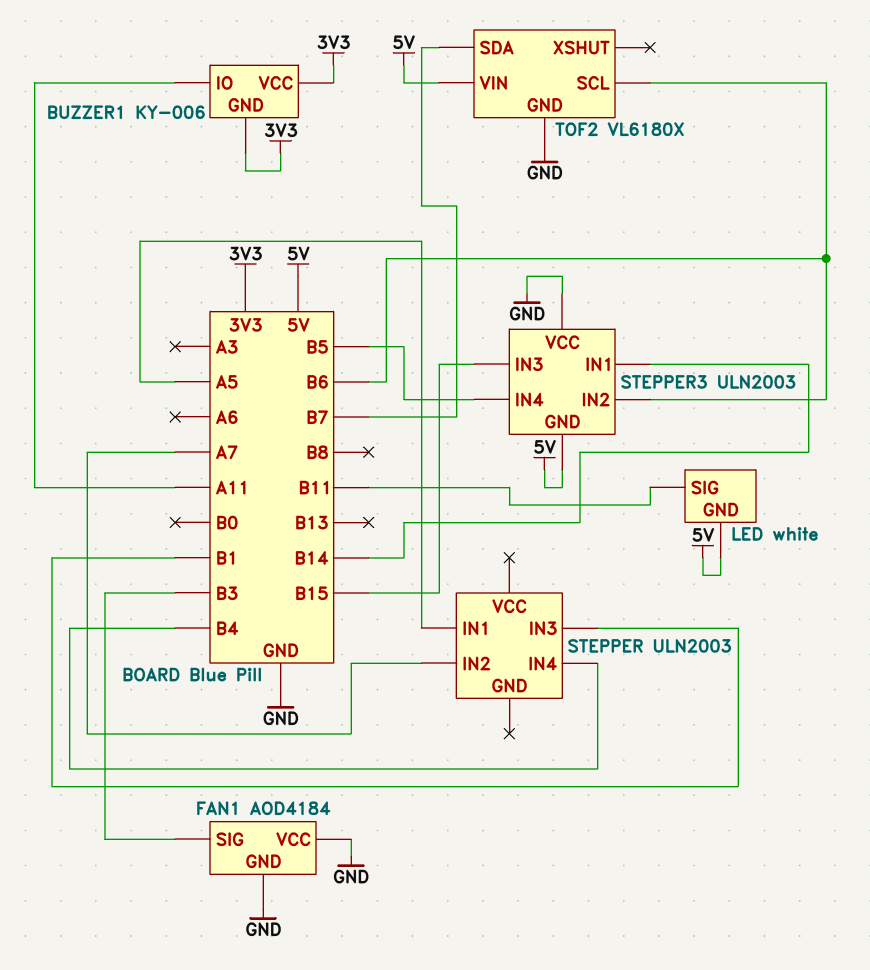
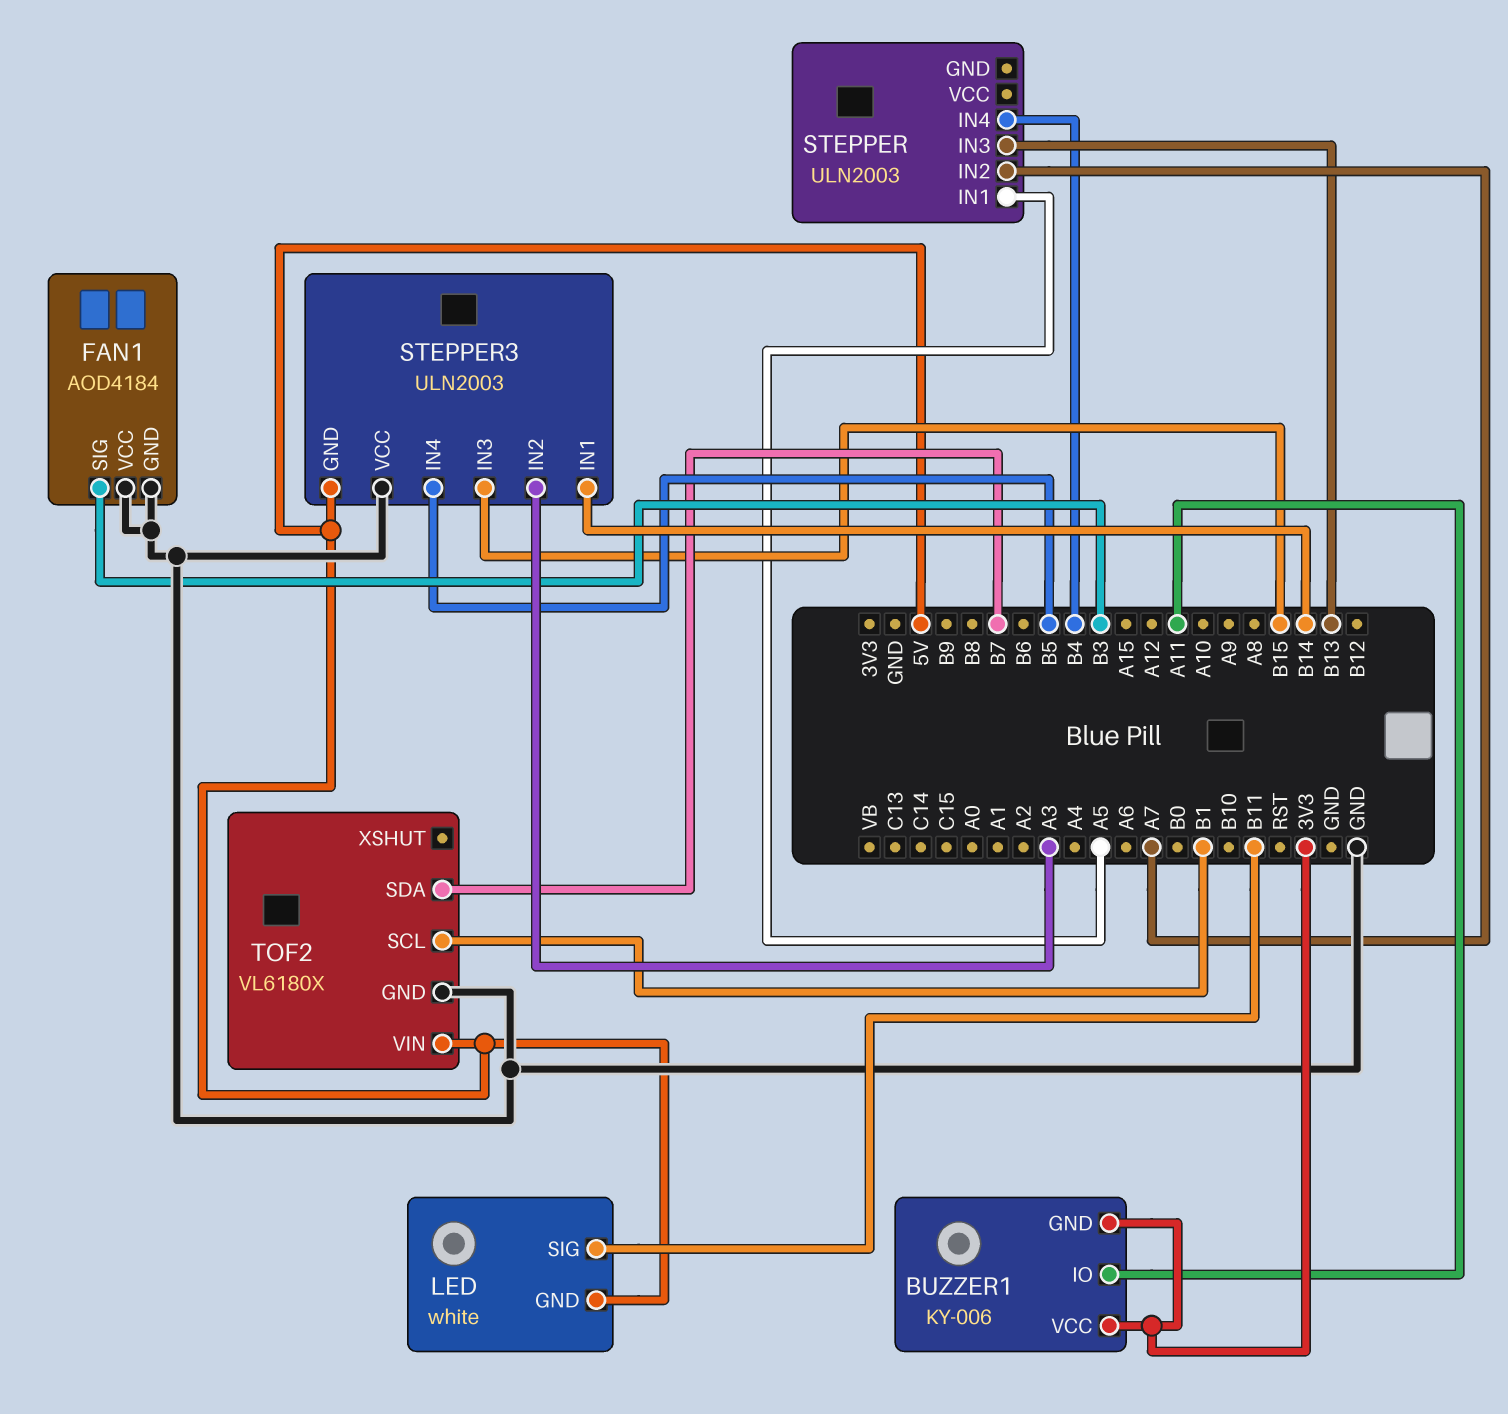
STEPPER pin IN3: B1 -> B13
STEPPER3 pin IN2: B6 -> A3
TOF2 pin SCL: B6 -> B1

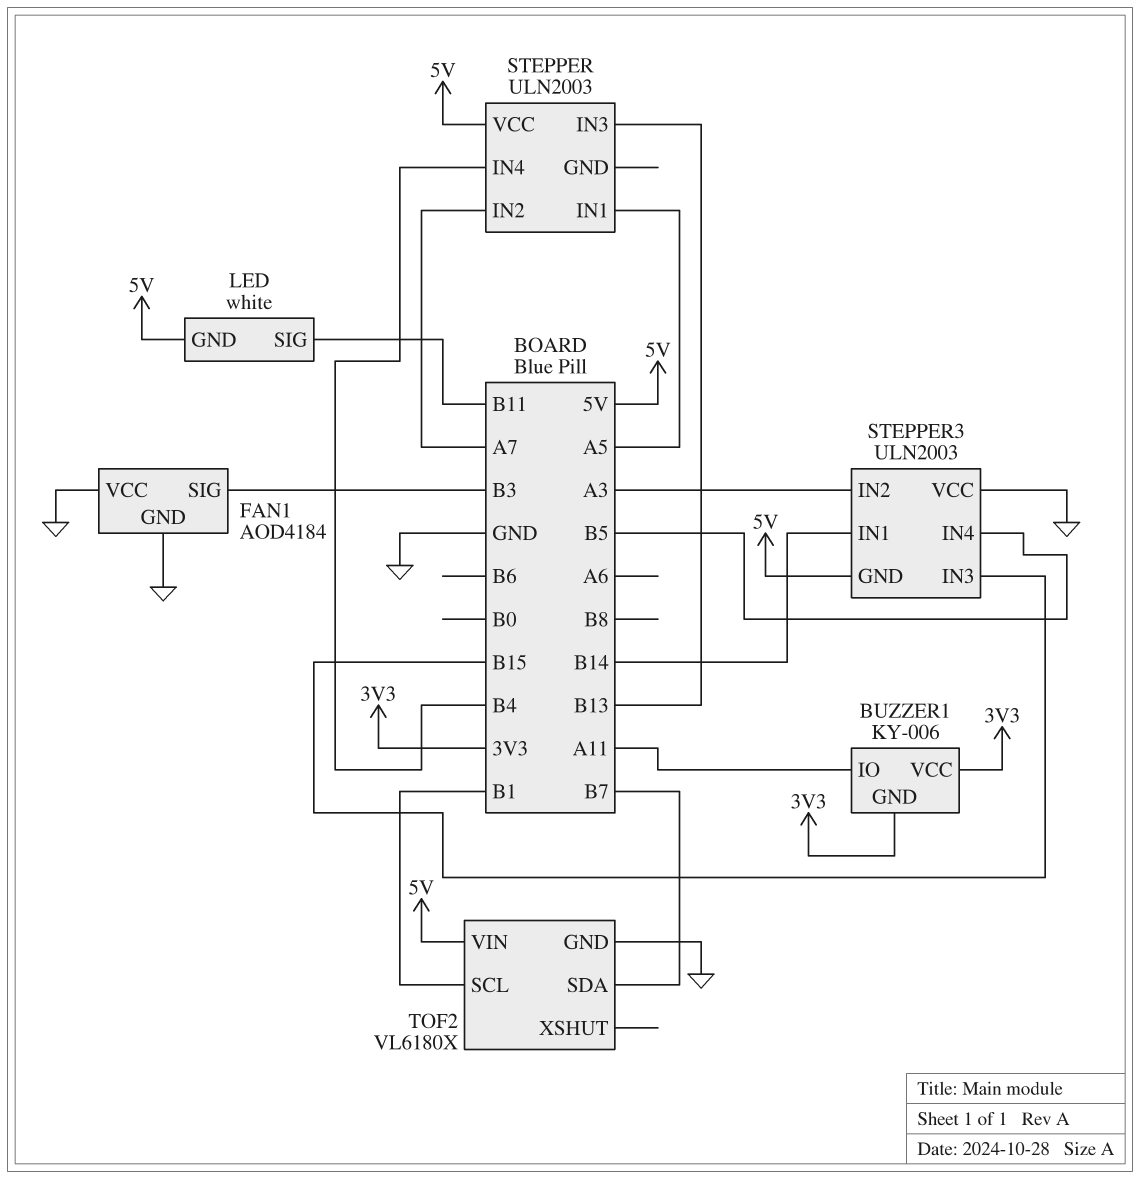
STEPPER pin VCC: none -> 5V

